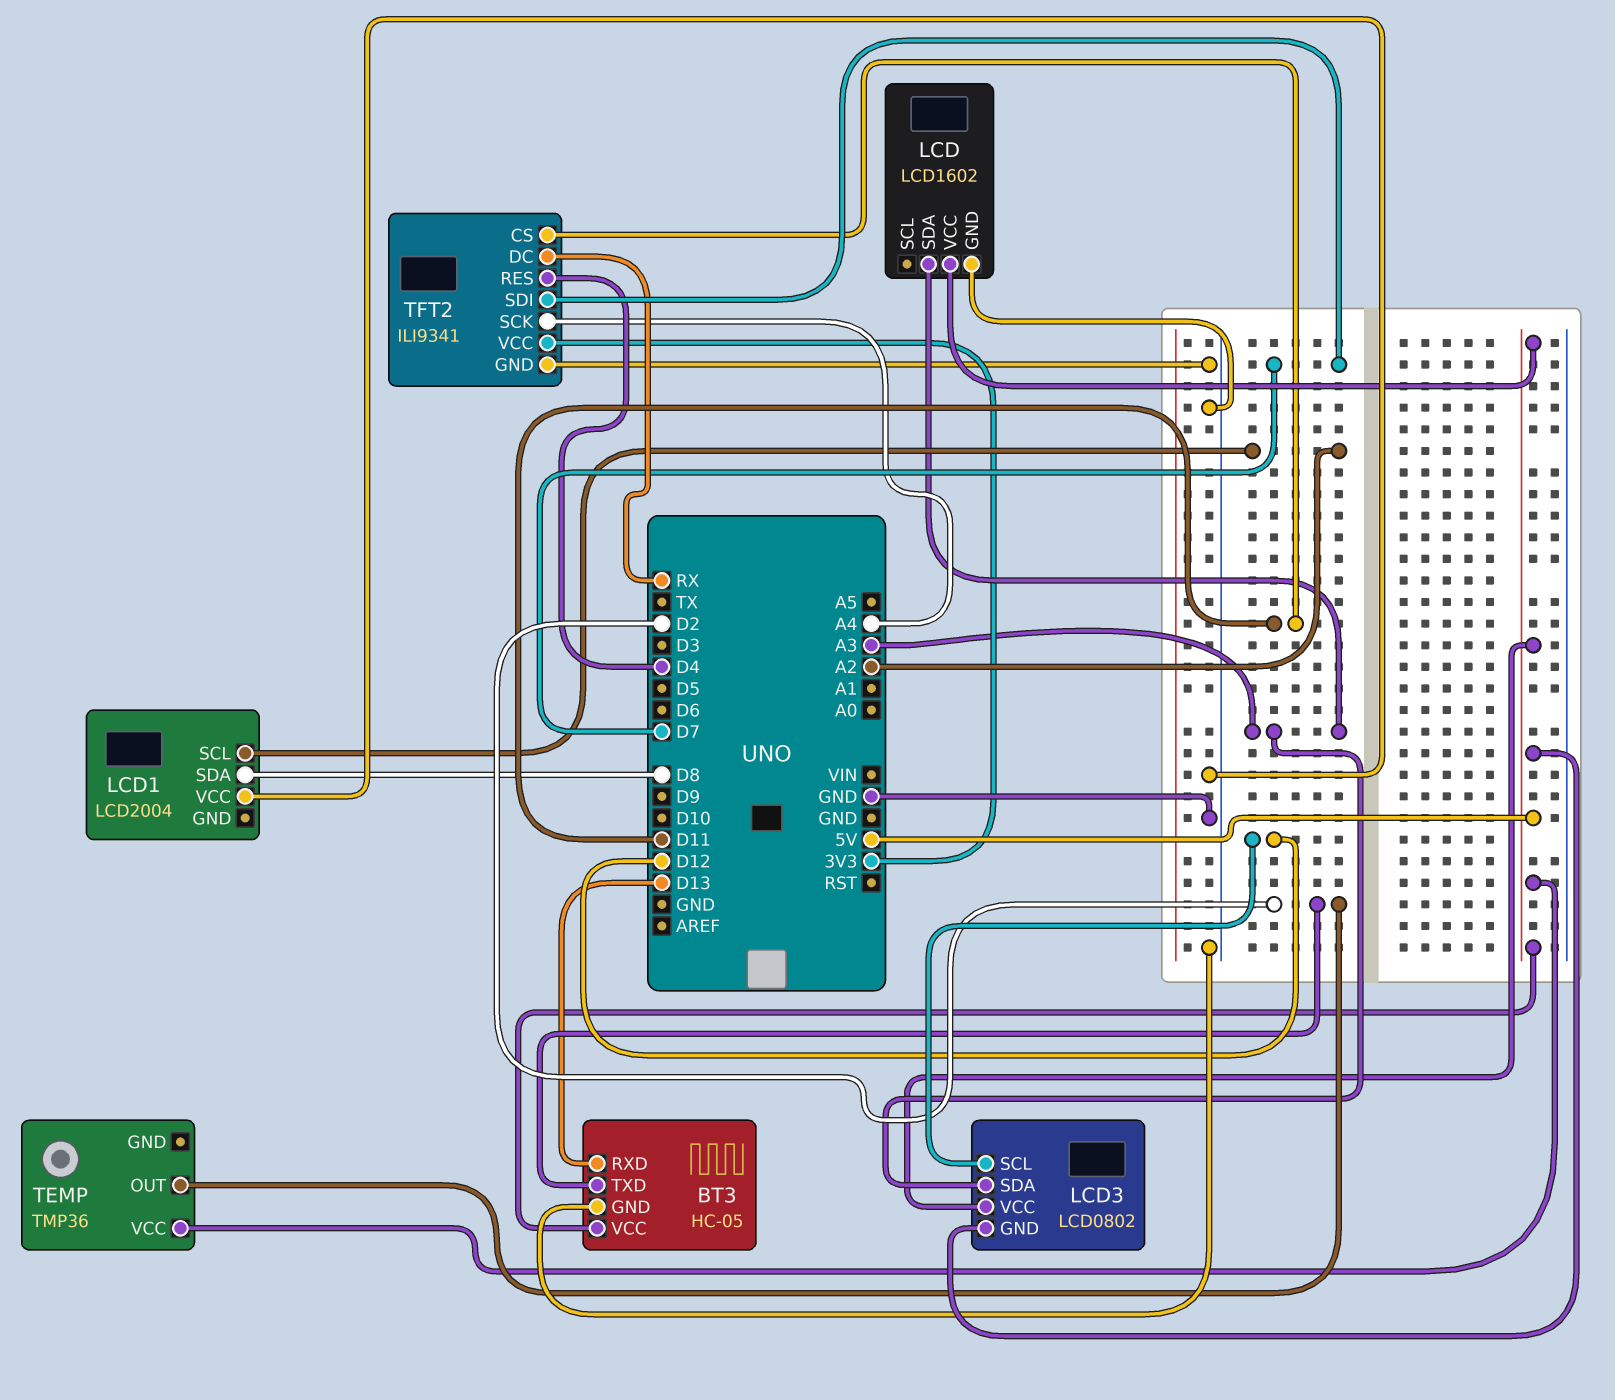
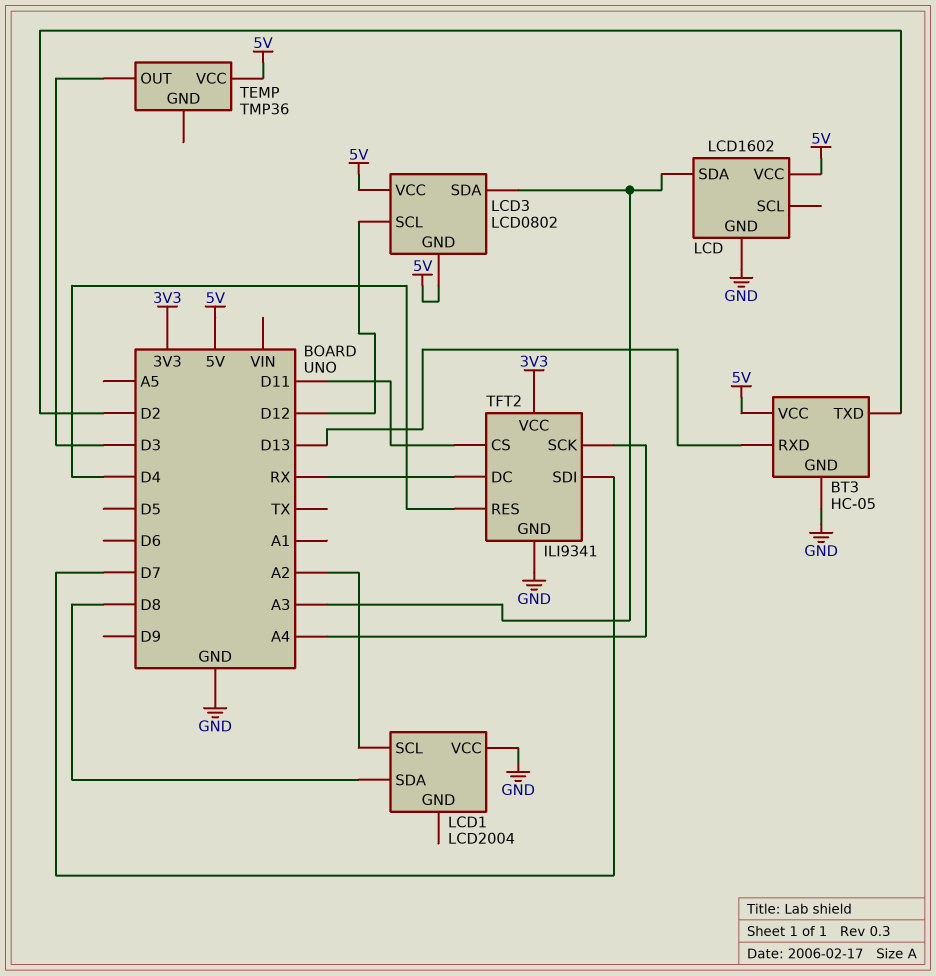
TEMP pin OUT: D2 -> D3

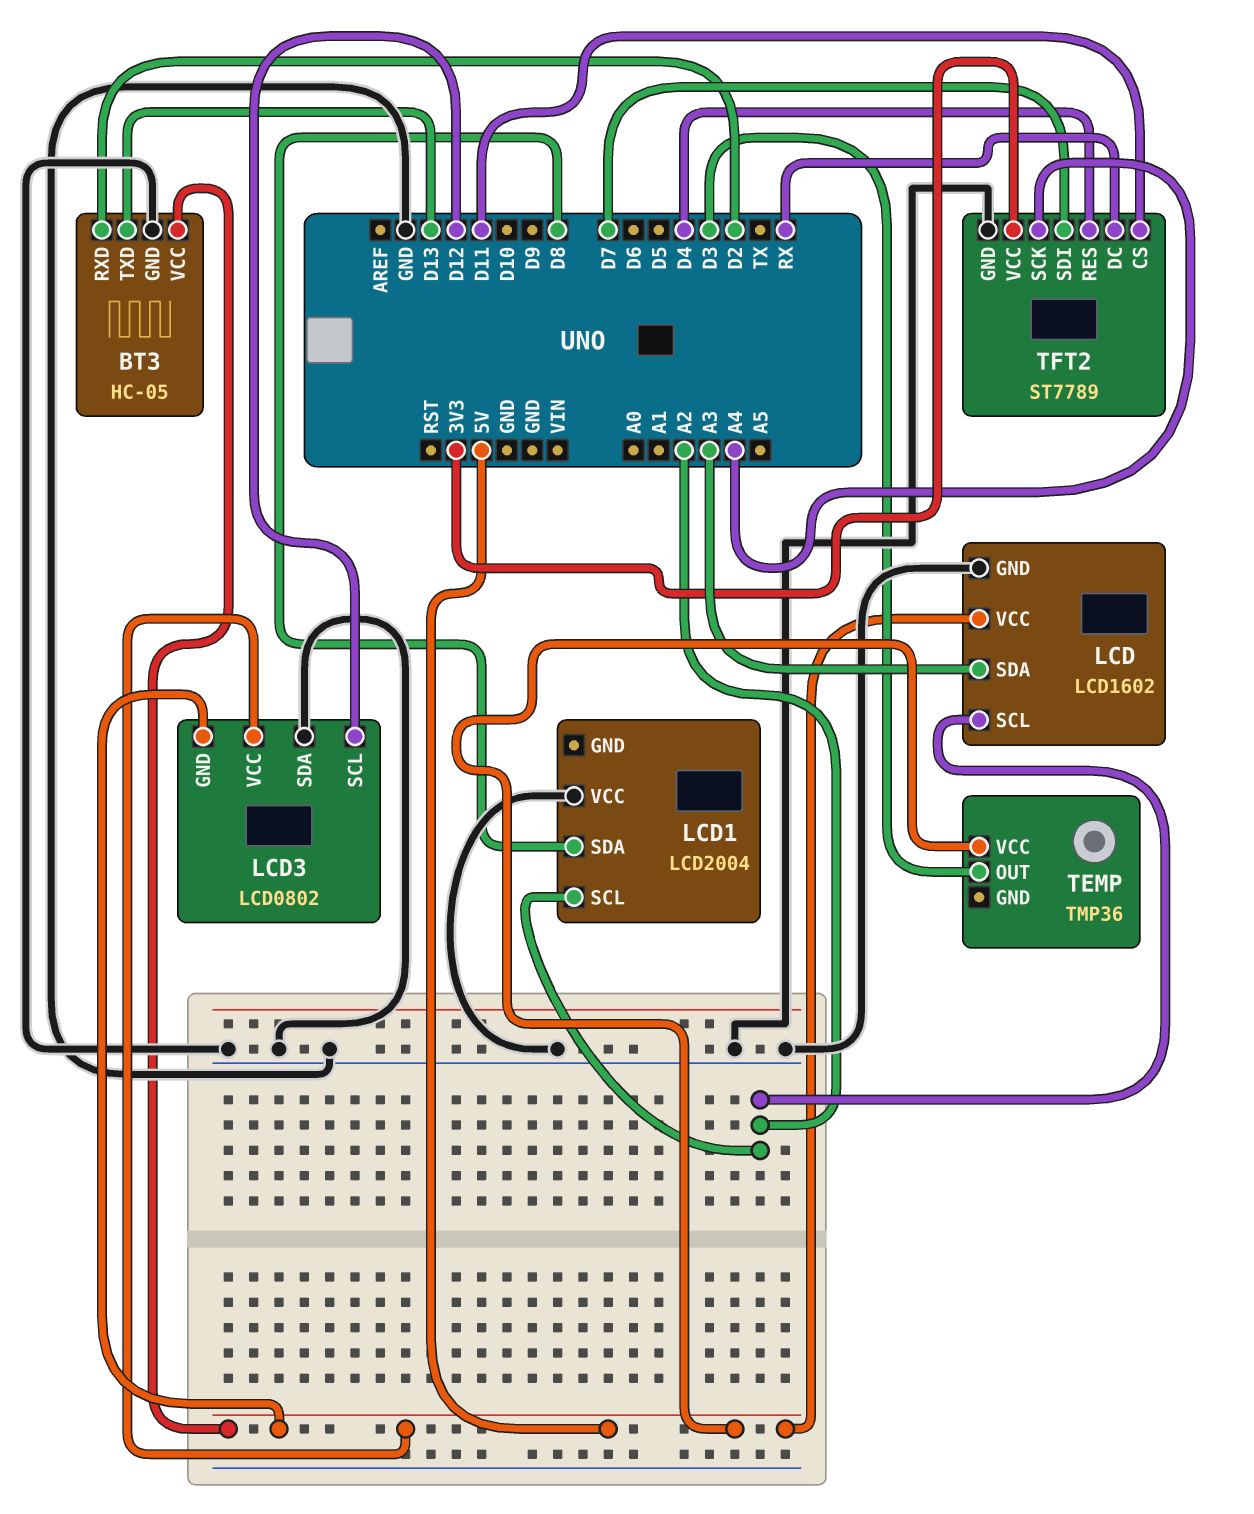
BT3 pin RXD: D13 -> D2
BT3 pin TXD: D2 -> D13
LCD pin SCL: none -> A2
LCD3 pin SDA: A3 -> GND
TFT2: ILI9341 -> ST7789

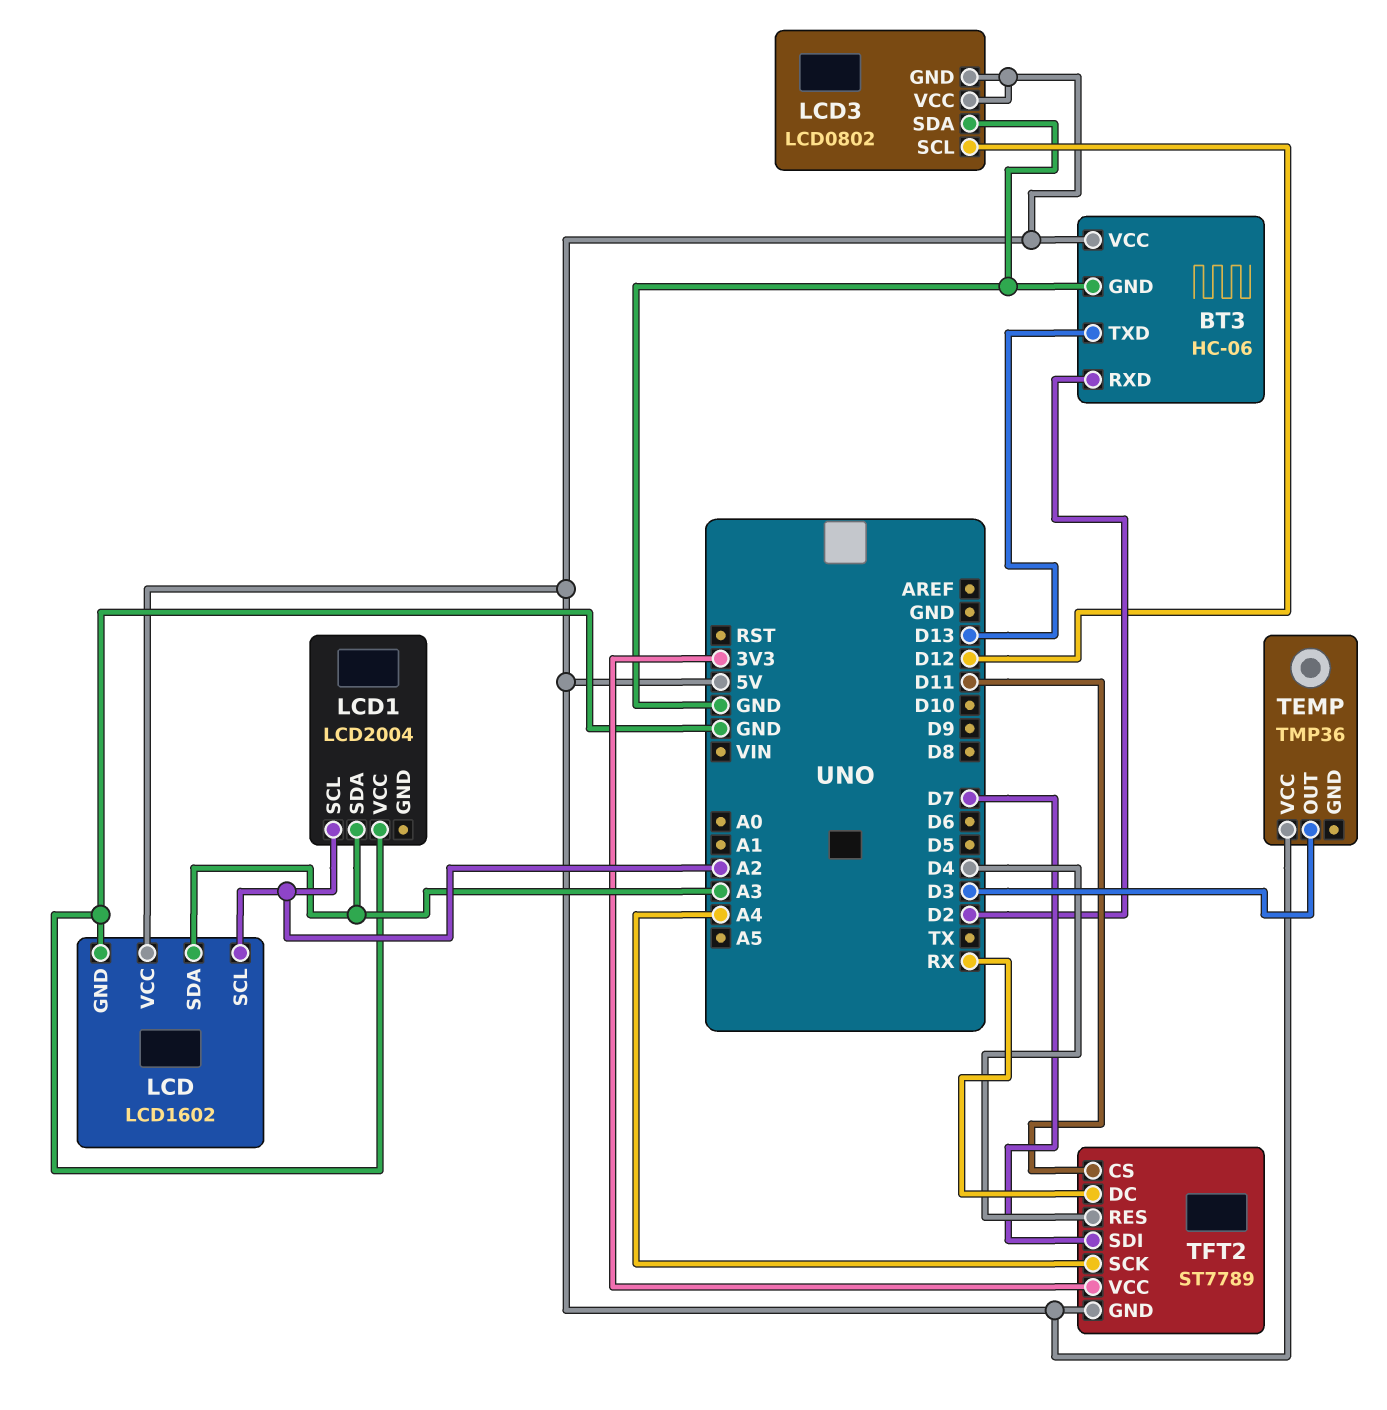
BT3: HC-05 -> HC-06
LCD1 pin SDA: D8 -> A3
TFT2 pin GND: GND -> 5V

